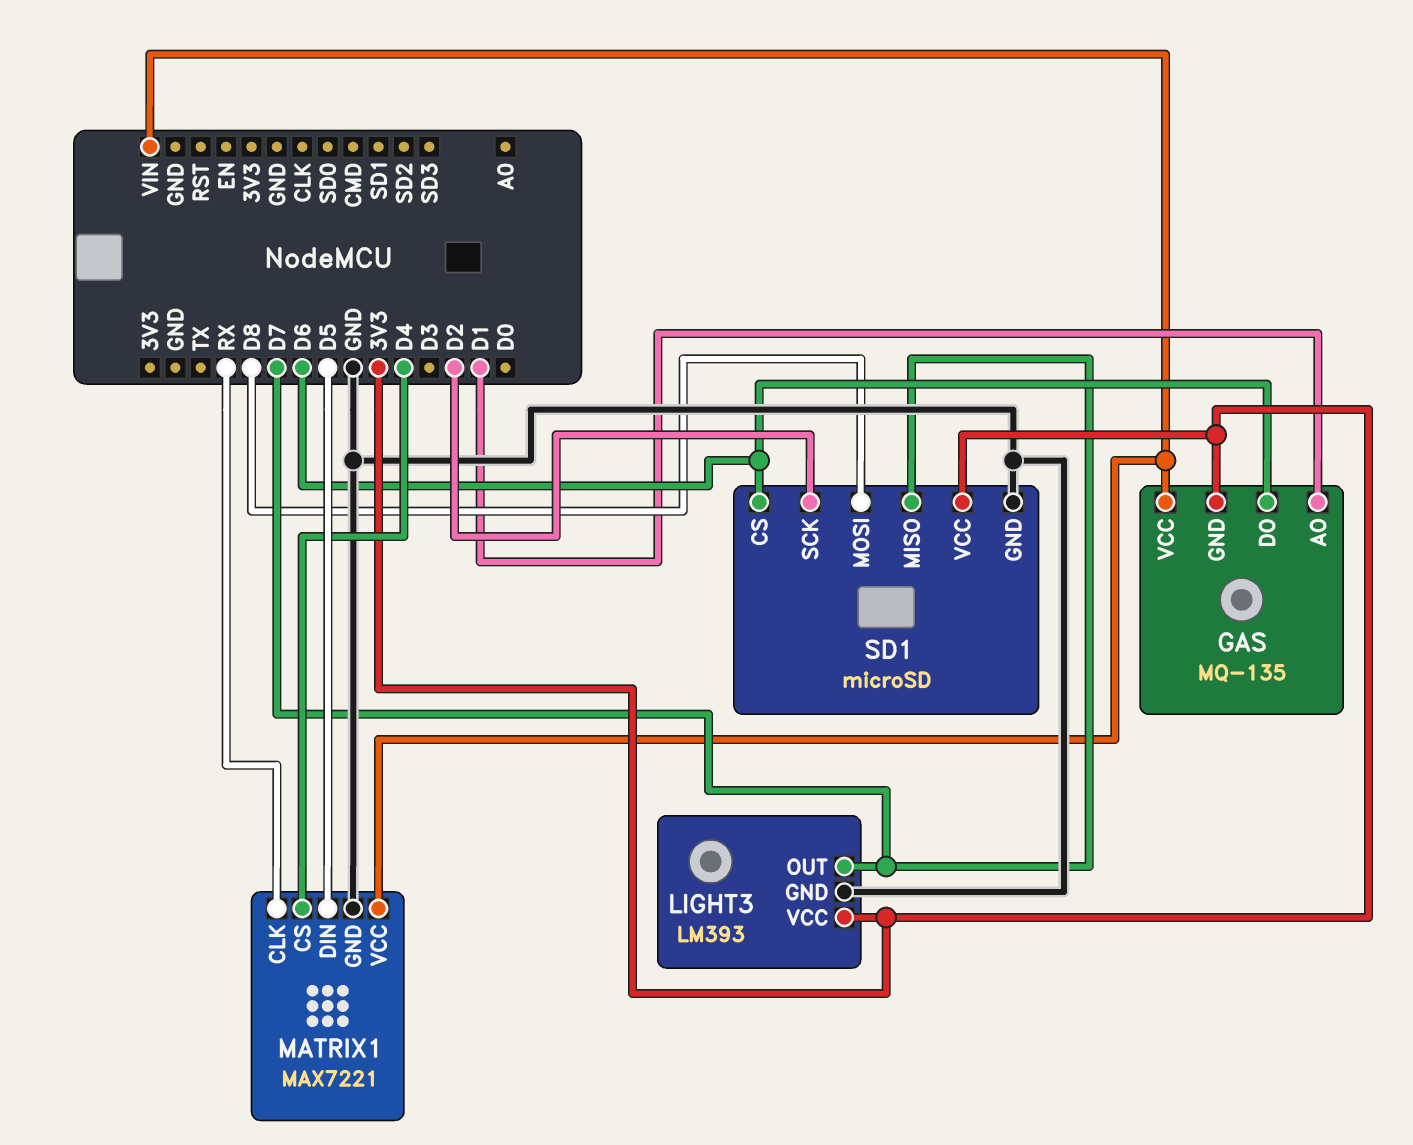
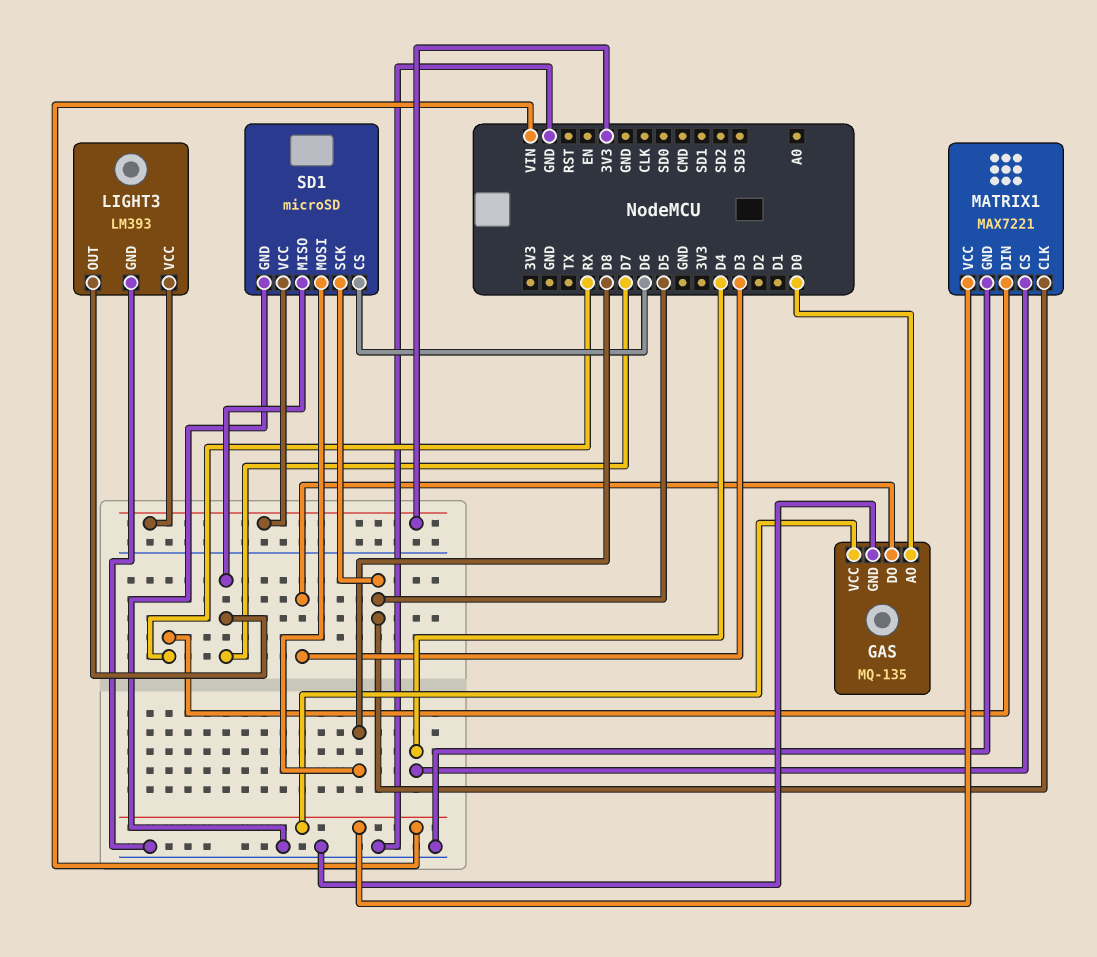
GAS pin AO: D1 -> D0
GAS pin DO: D6 -> D3
GAS pin GND: 3V3 -> GND
MATRIX1 pin CLK: RX -> D5
MATRIX1 pin DIN: D5 -> RX
SD1 pin SCK: D2 -> D5

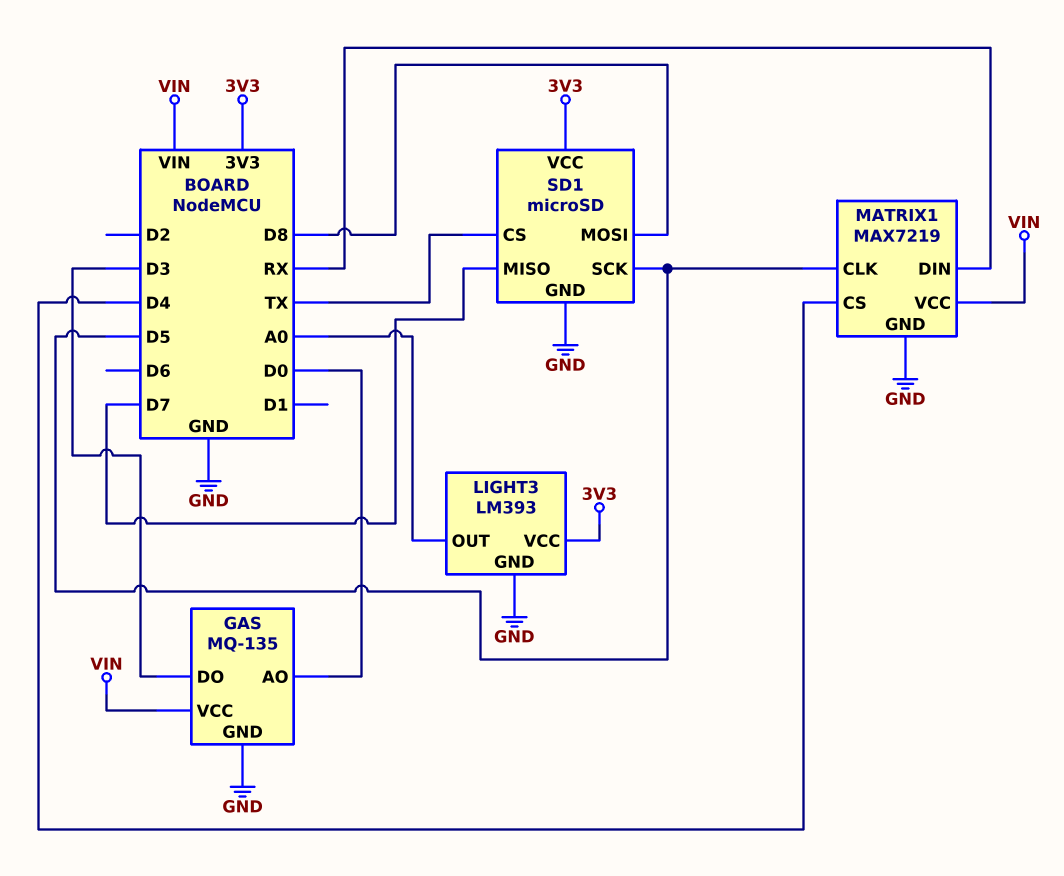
LIGHT3 pin OUT: D7 -> A0
MATRIX1: MAX7221 -> MAX7219
SD1 pin CS: D6 -> TX

